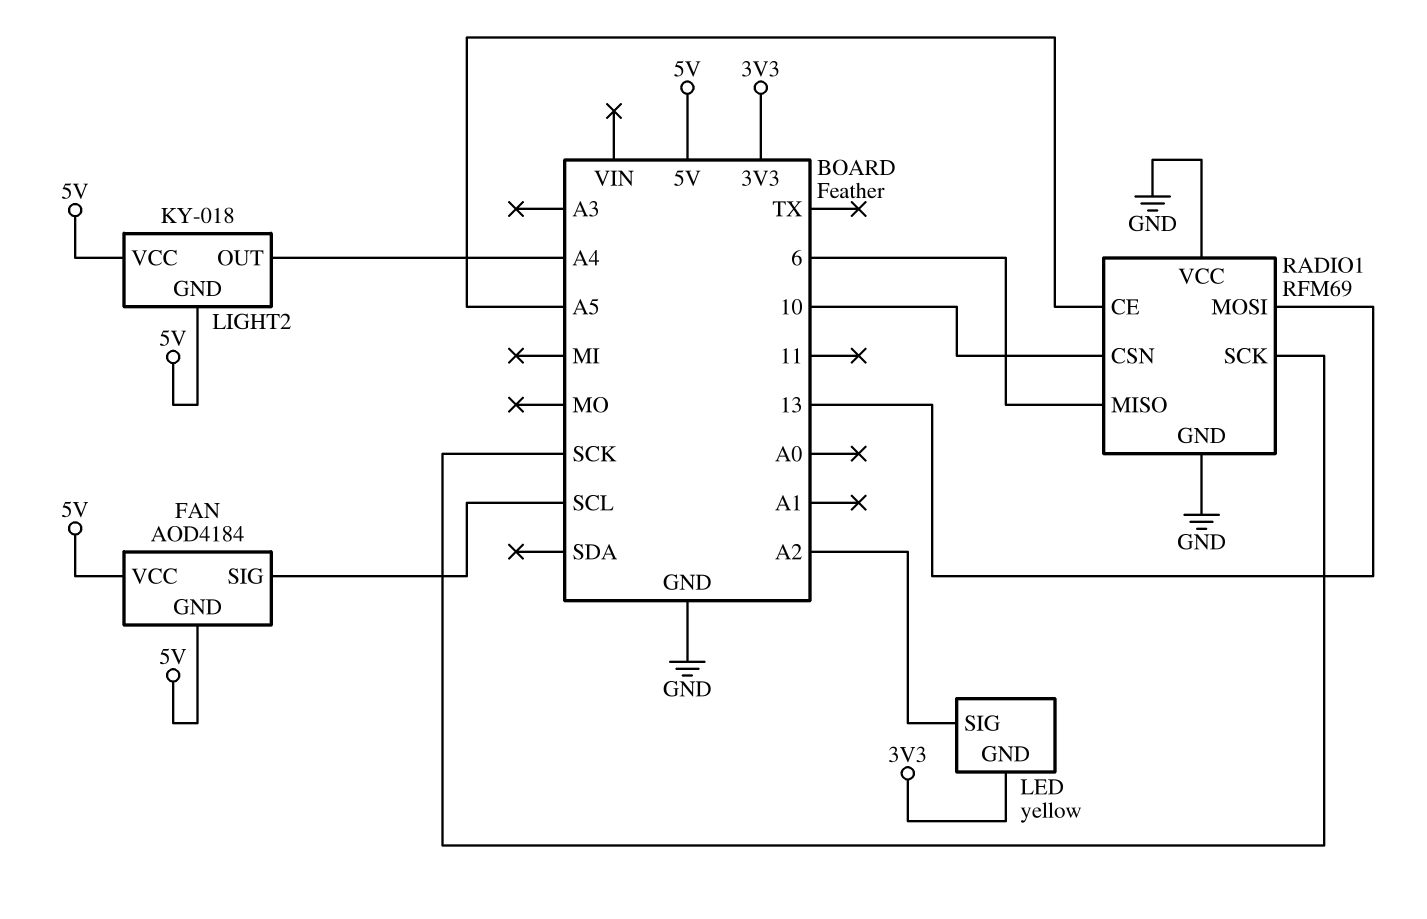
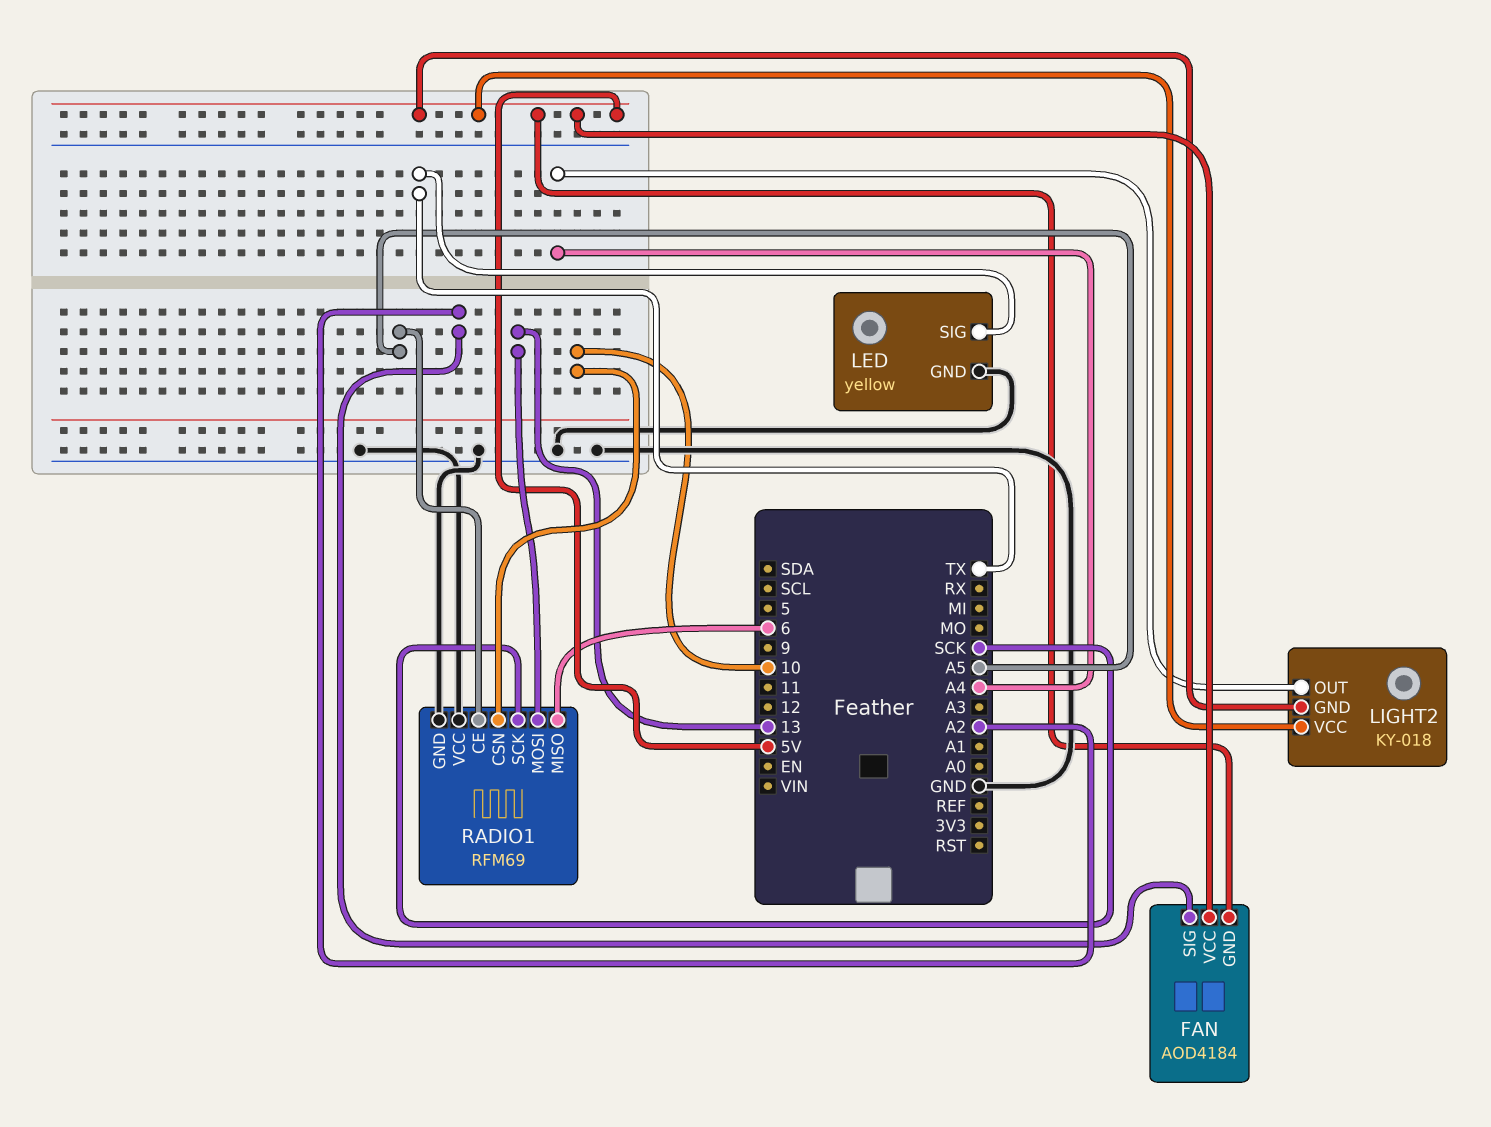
FAN pin SIG: SCL -> A2
LED pin GND: 3V3 -> GND
LED pin SIG: A2 -> TX

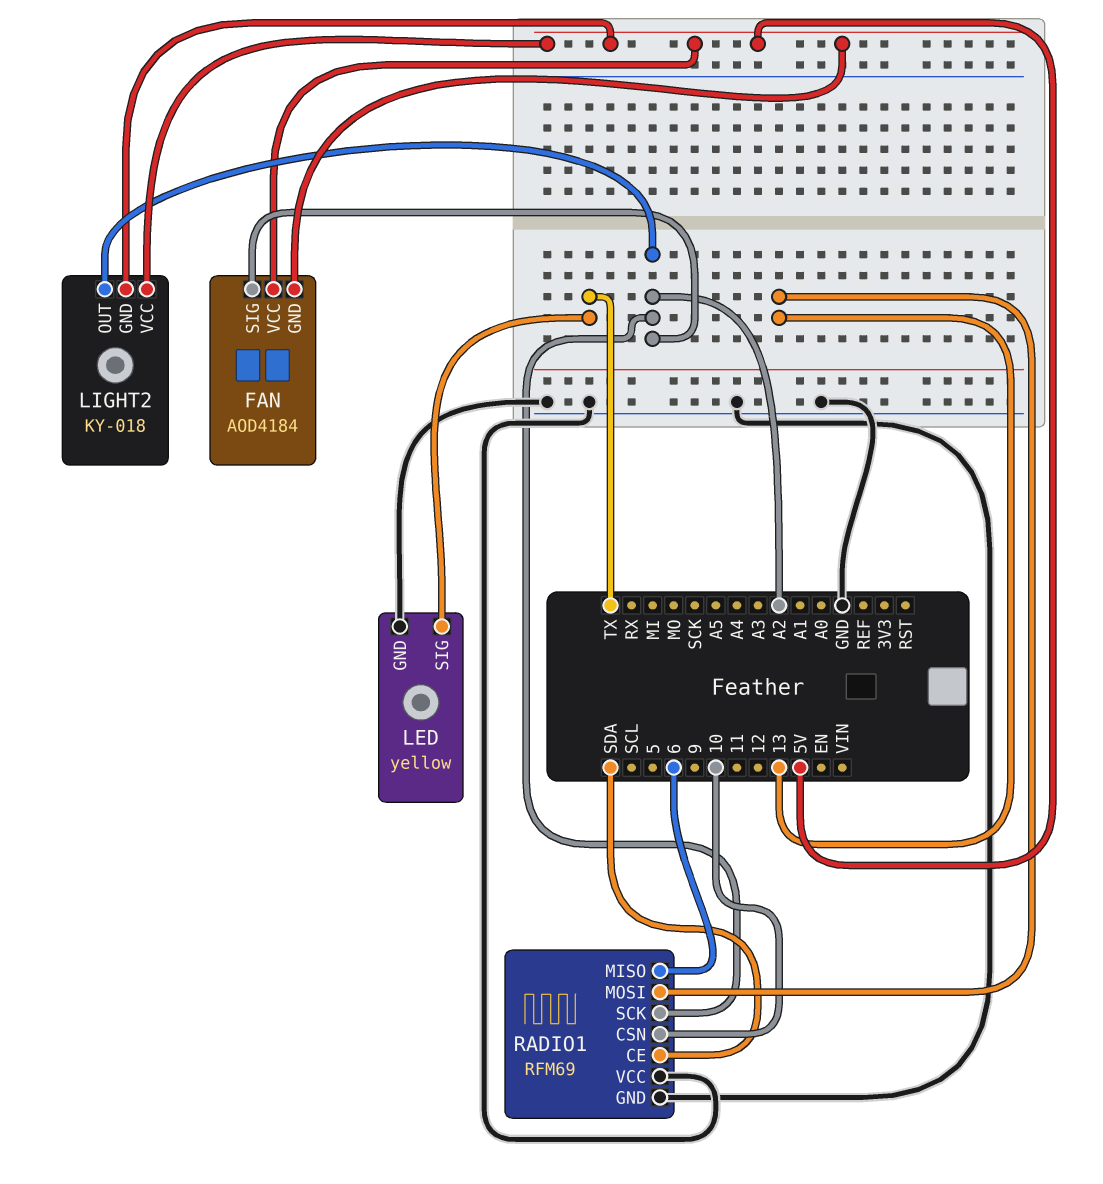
LIGHT2 pin OUT: A4 -> A2
RADIO1 pin CE: A5 -> SDA
RADIO1 pin SCK: SCK -> A2

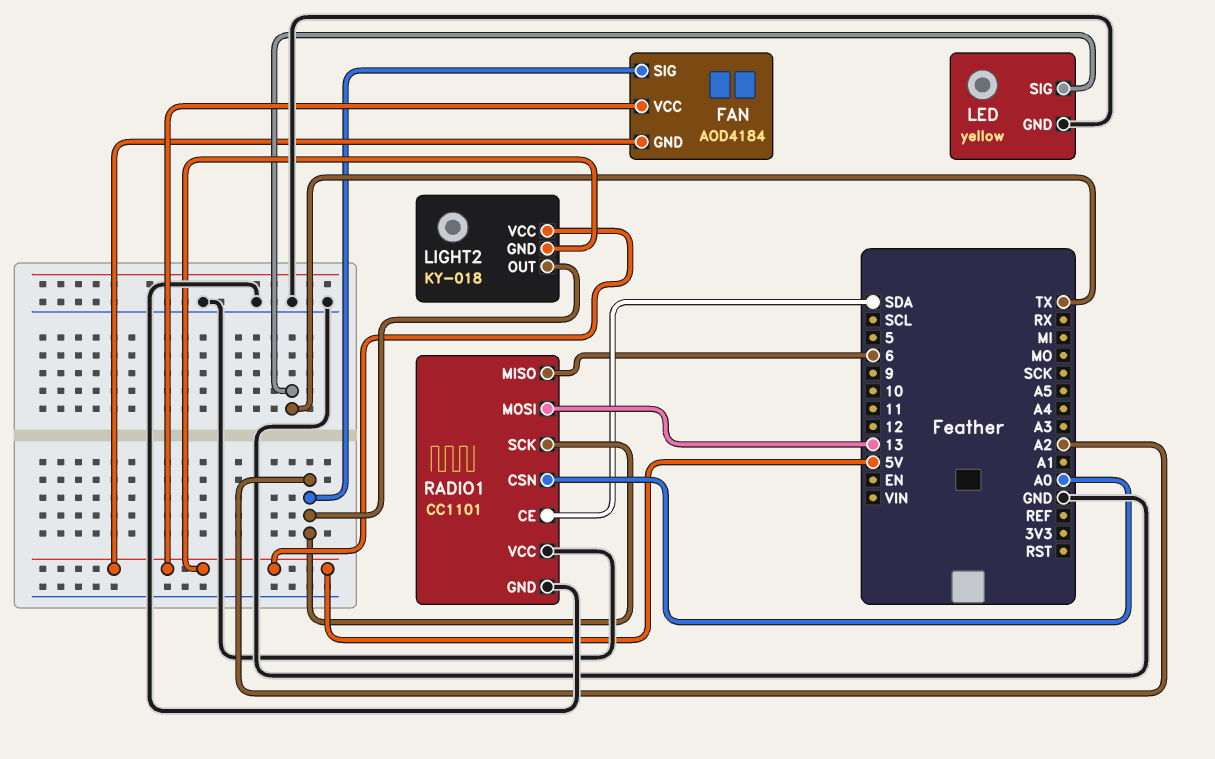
RADIO1: RFM69 -> CC1101
RADIO1 pin CSN: 10 -> A0

